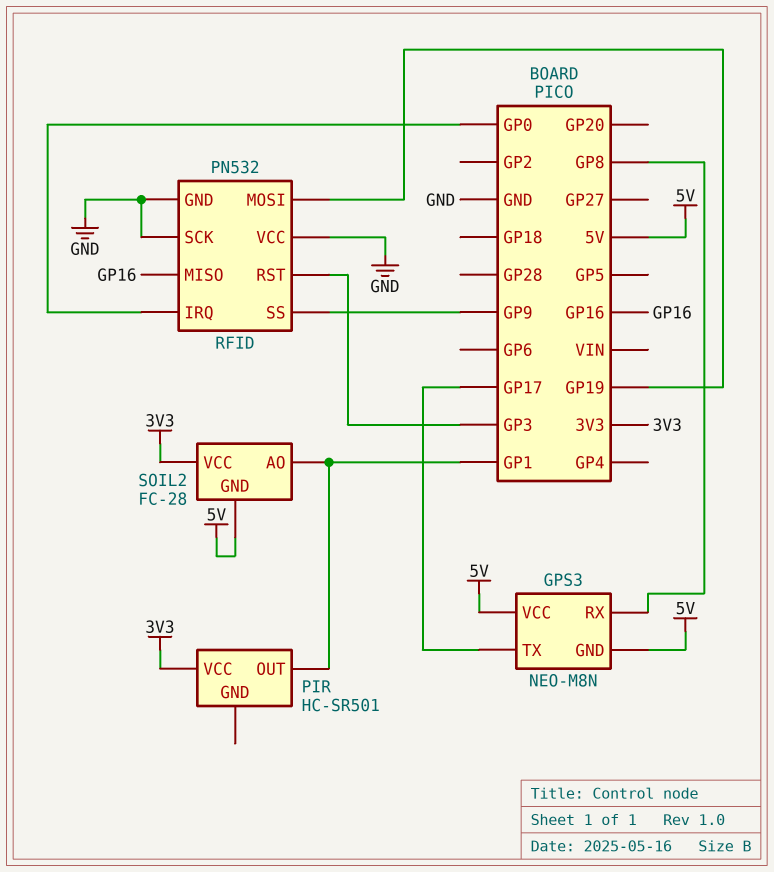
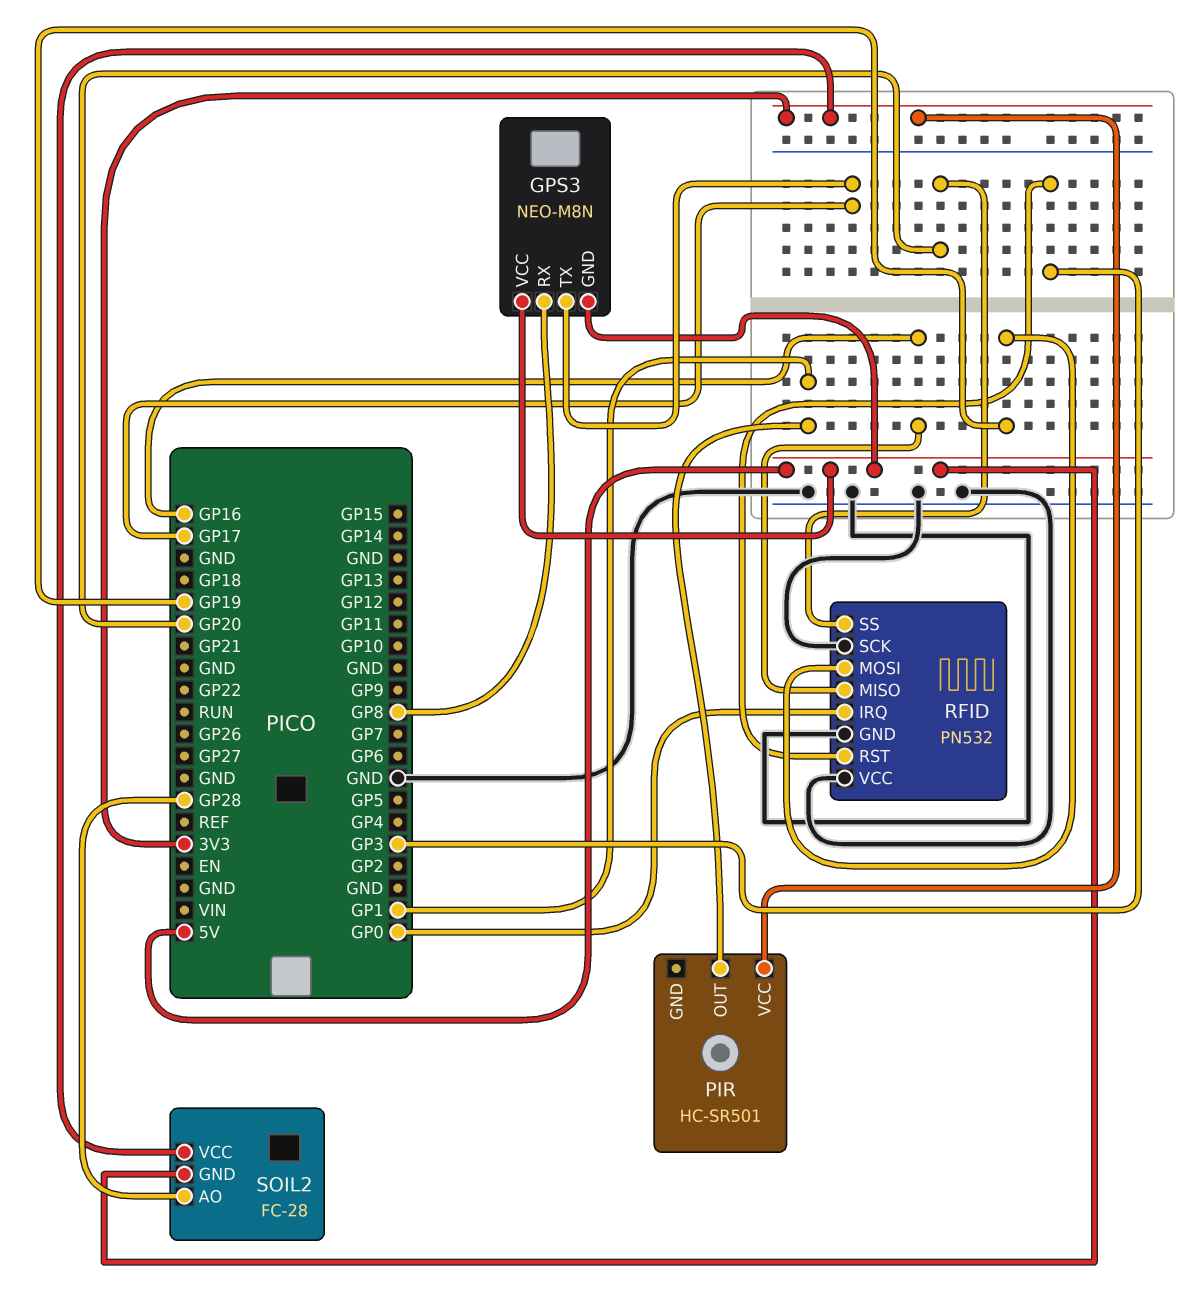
RFID pin SS: GP9 -> GP20
SOIL2 pin AO: GP1 -> GP28

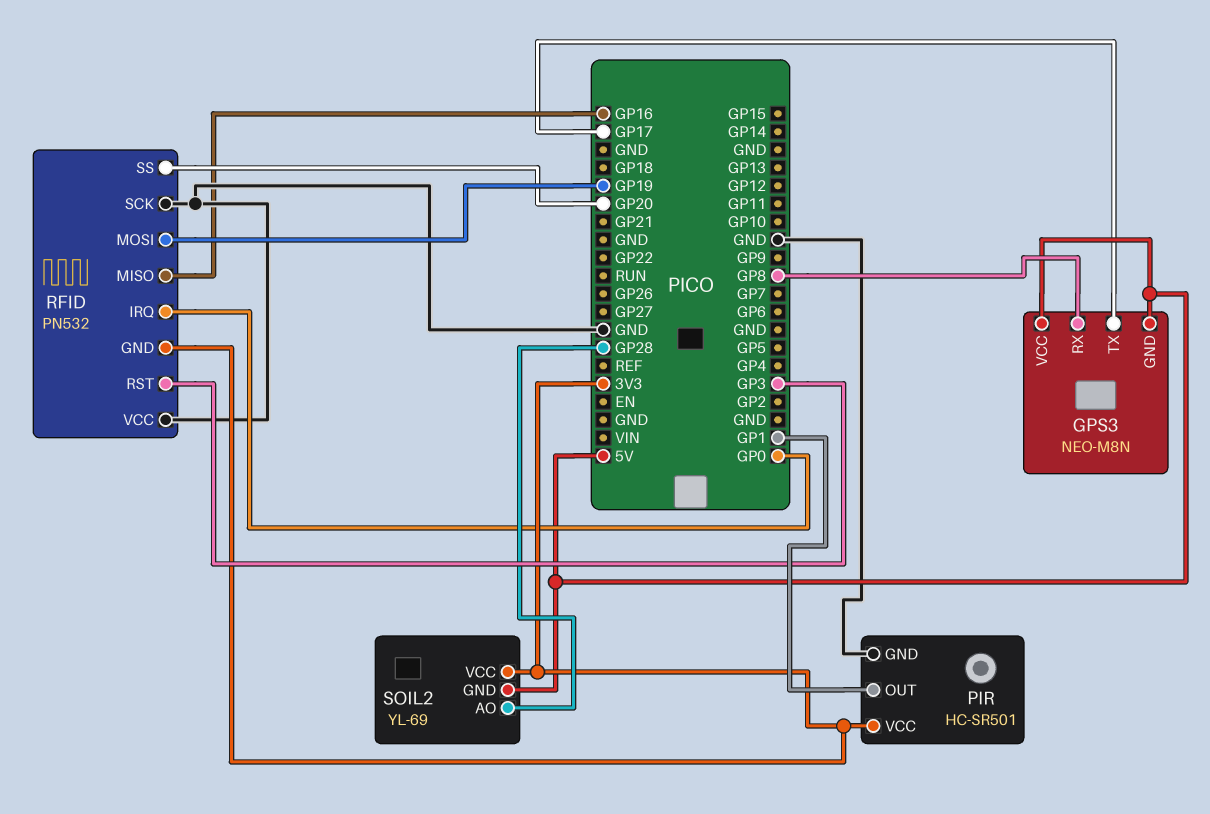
PIR pin GND: none -> GND
RFID pin GND: GND -> 3V3
SOIL2: FC-28 -> YL-69

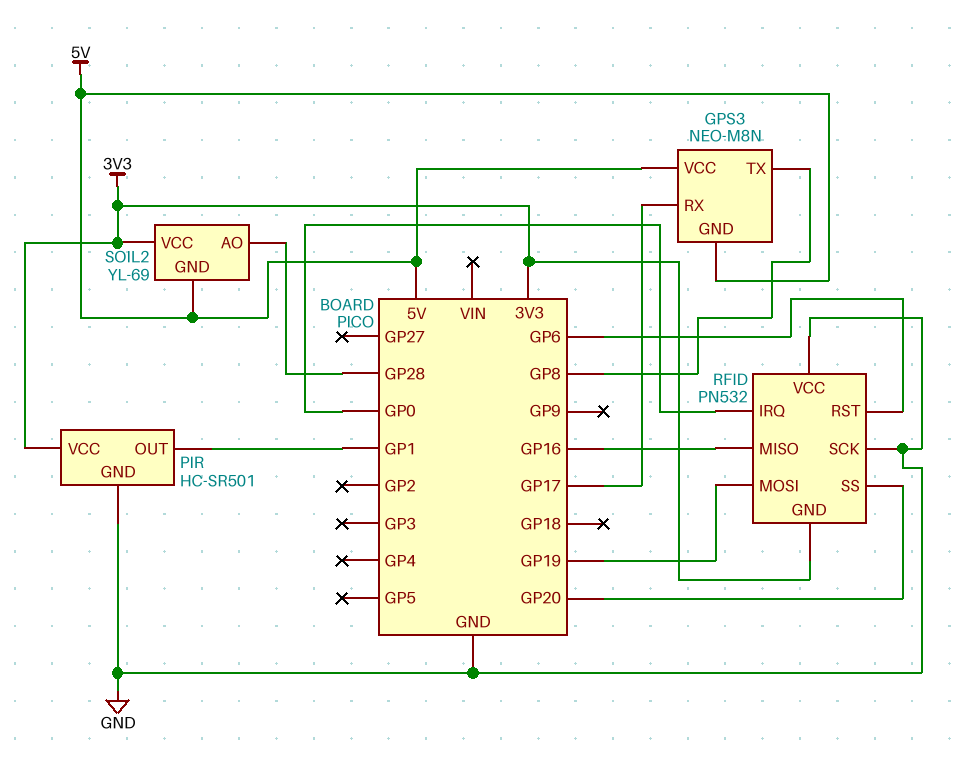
GPS3 pin RX: GP8 -> GP17
GPS3 pin TX: GP17 -> GP8
RFID pin RST: GP3 -> GP6

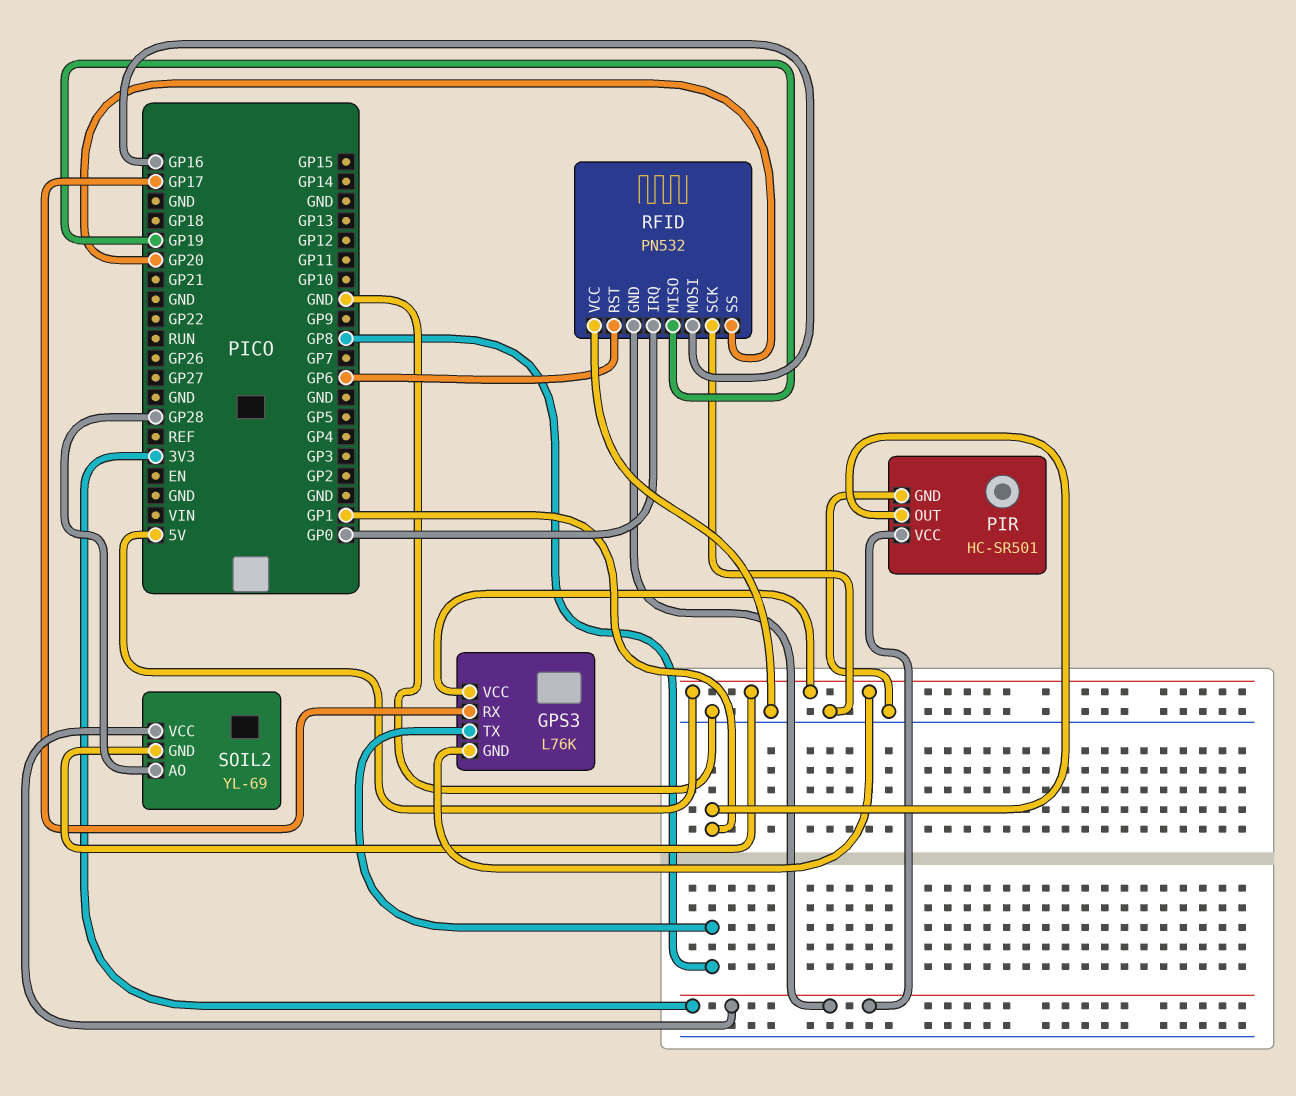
GPS3: NEO-M8N -> L76K
RFID pin MISO: GP16 -> GP19
RFID pin MOSI: GP19 -> GP16

